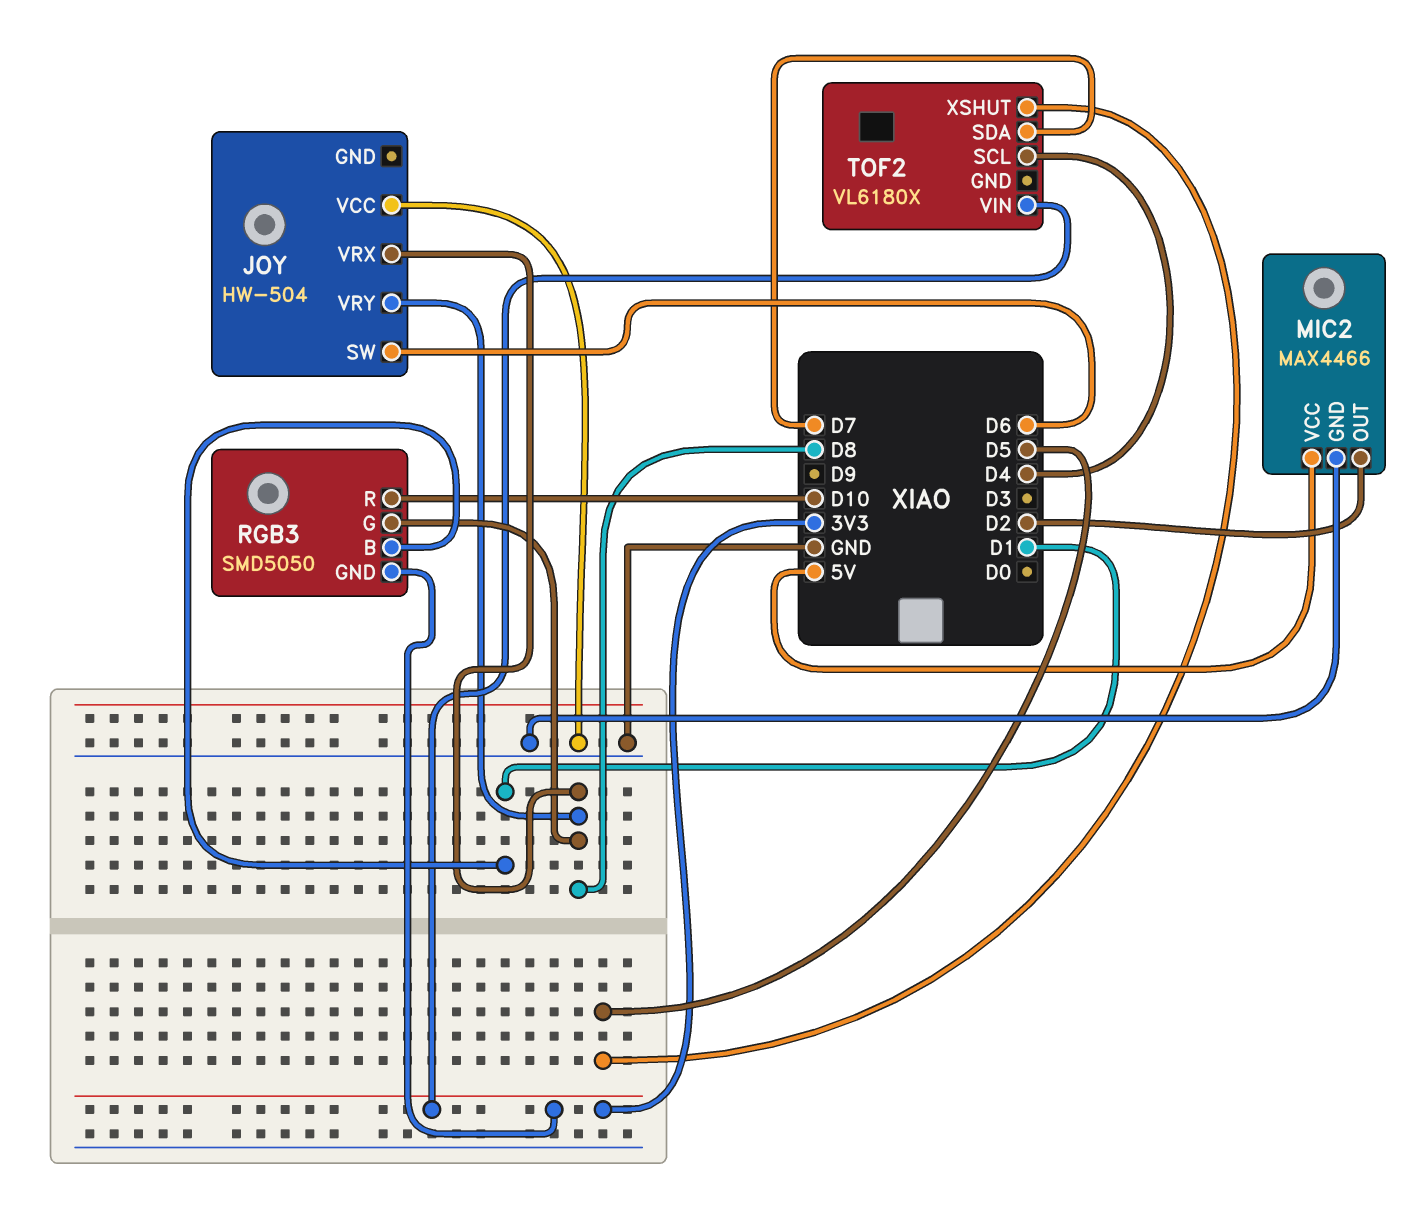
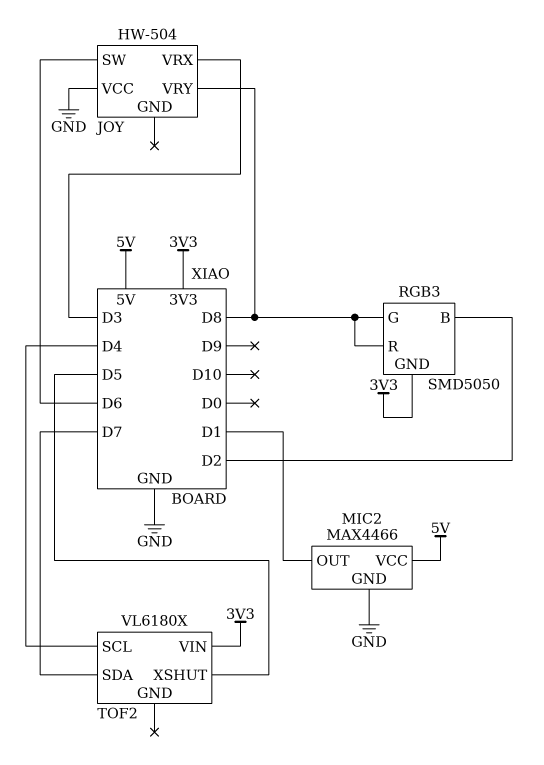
JOY pin VRX: D8 -> D3
MIC2 pin OUT: D2 -> D1
RGB3 pin B: D1 -> D2
RGB3 pin R: D10 -> D8

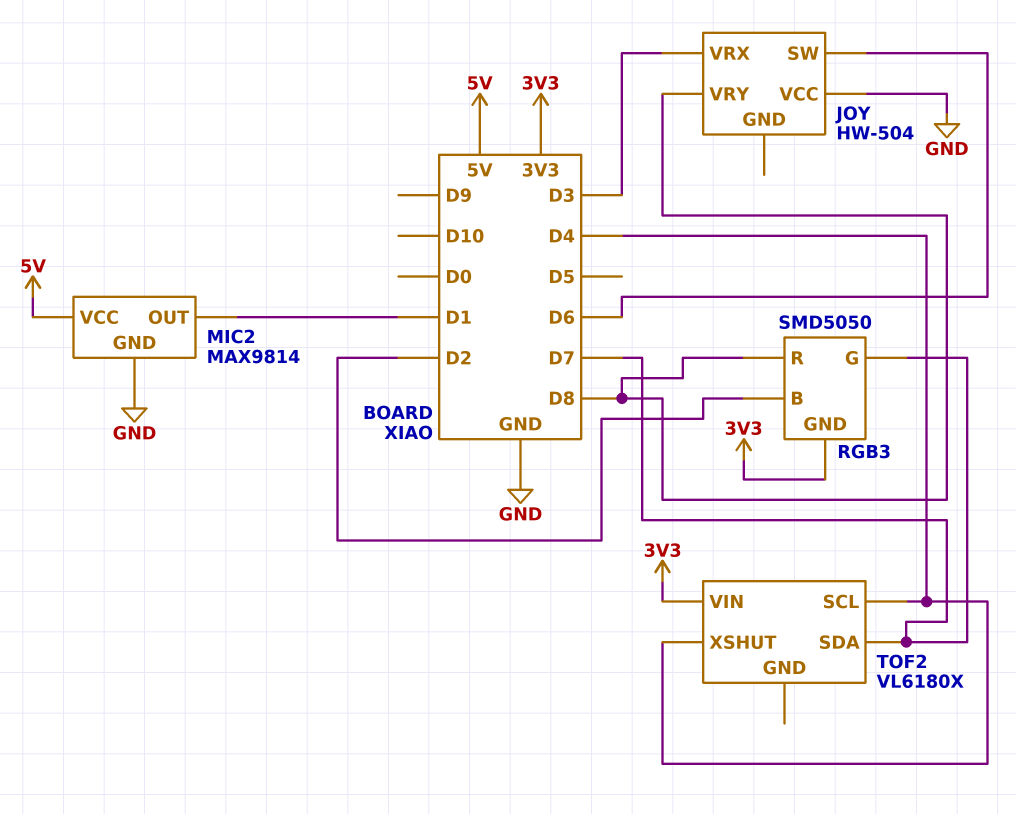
MIC2: MAX4466 -> MAX9814
RGB3 pin G: D8 -> D7
TOF2 pin XSHUT: D5 -> D4

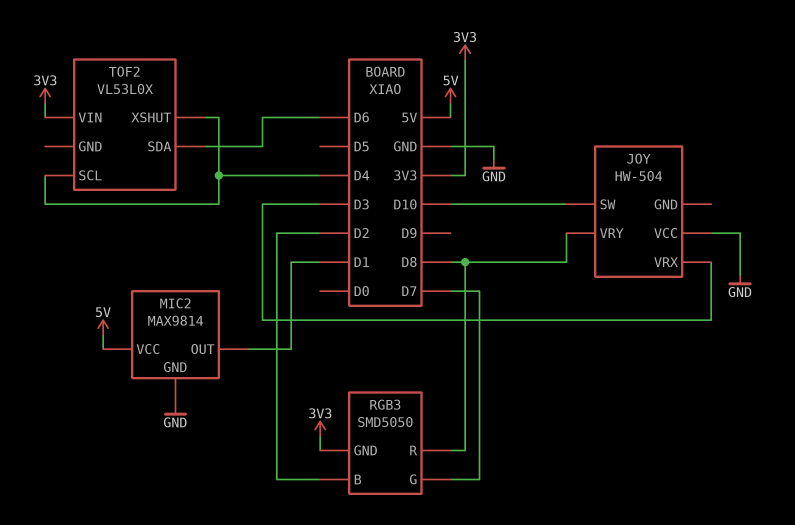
JOY pin SW: D6 -> D10
TOF2: VL6180X -> VL53L0X
TOF2 pin SDA: D7 -> D6

